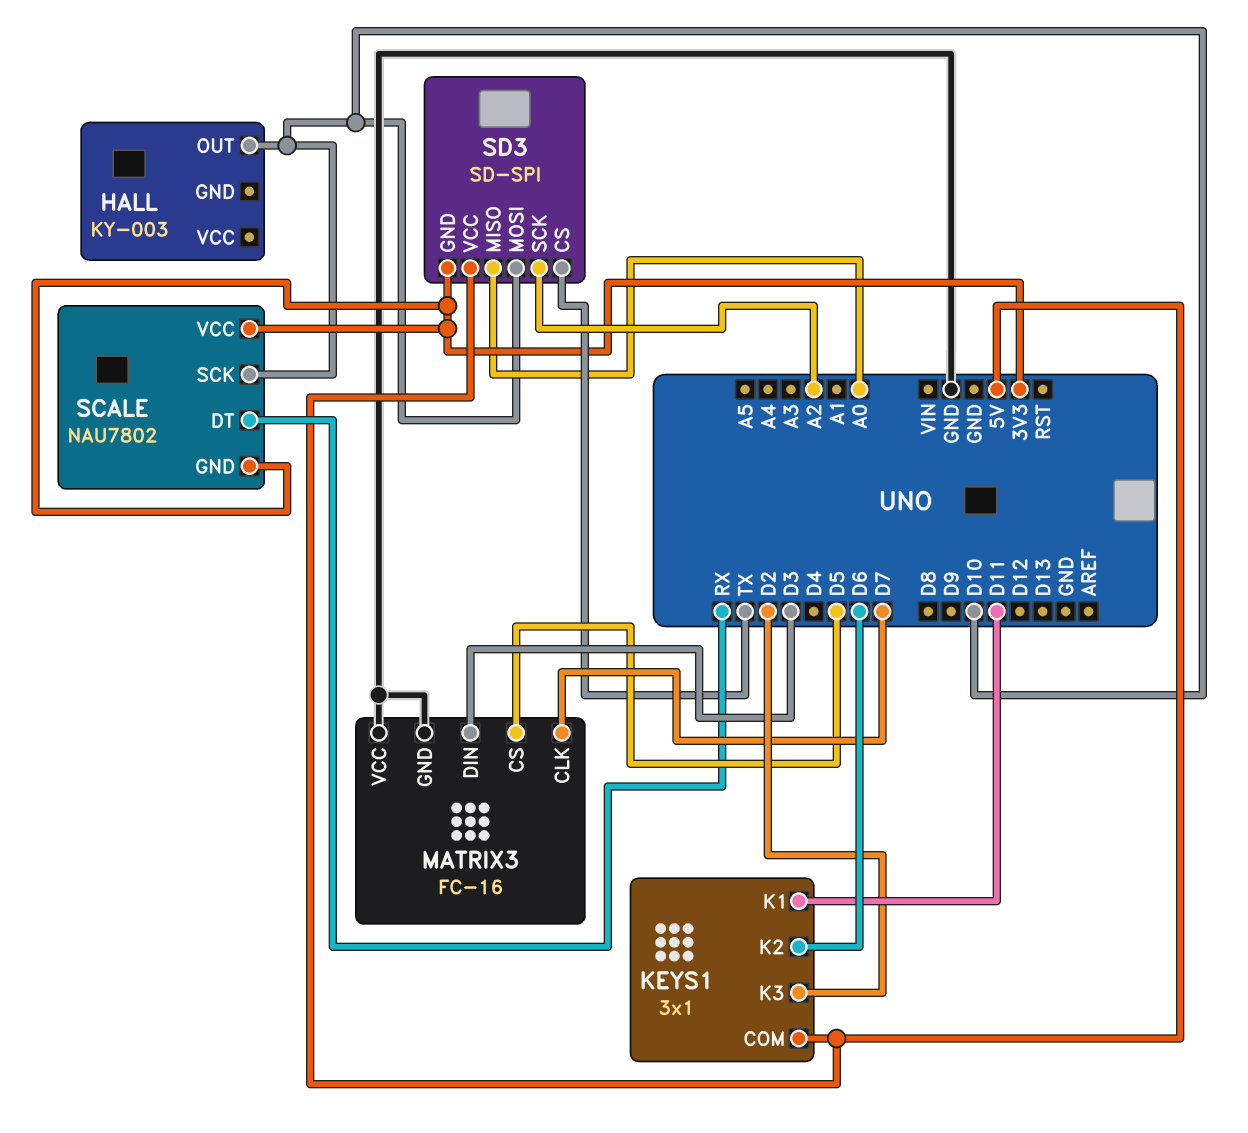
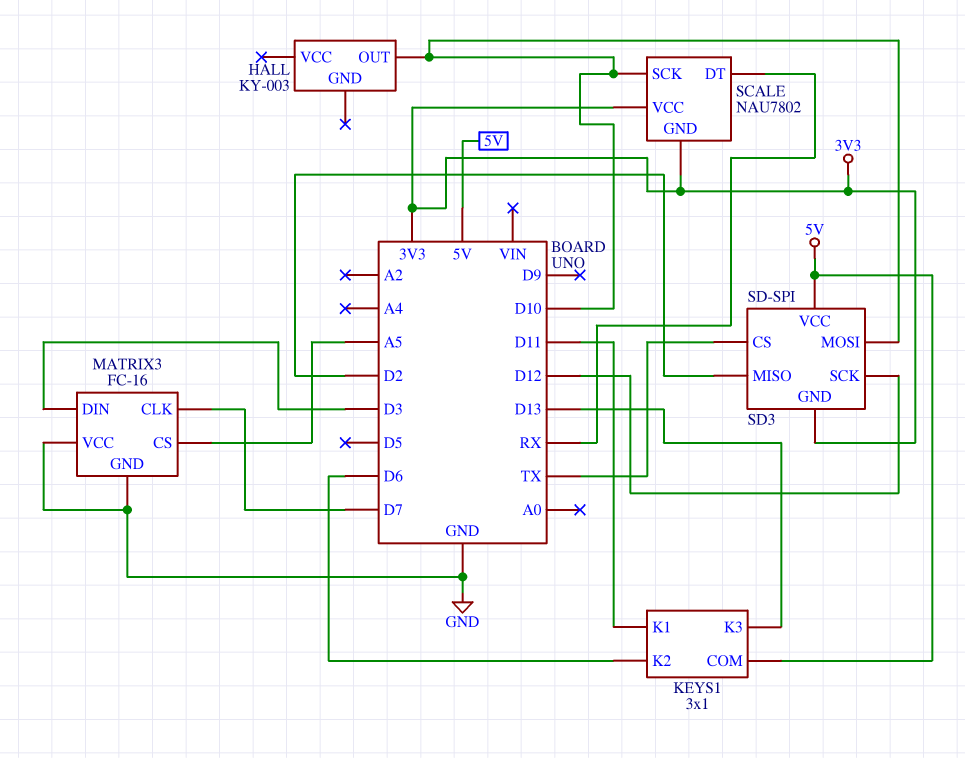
KEYS1 pin K3: D2 -> D13
MATRIX3 pin CS: D5 -> A5
SD3 pin MISO: A0 -> D2
SD3 pin SCK: A2 -> D12

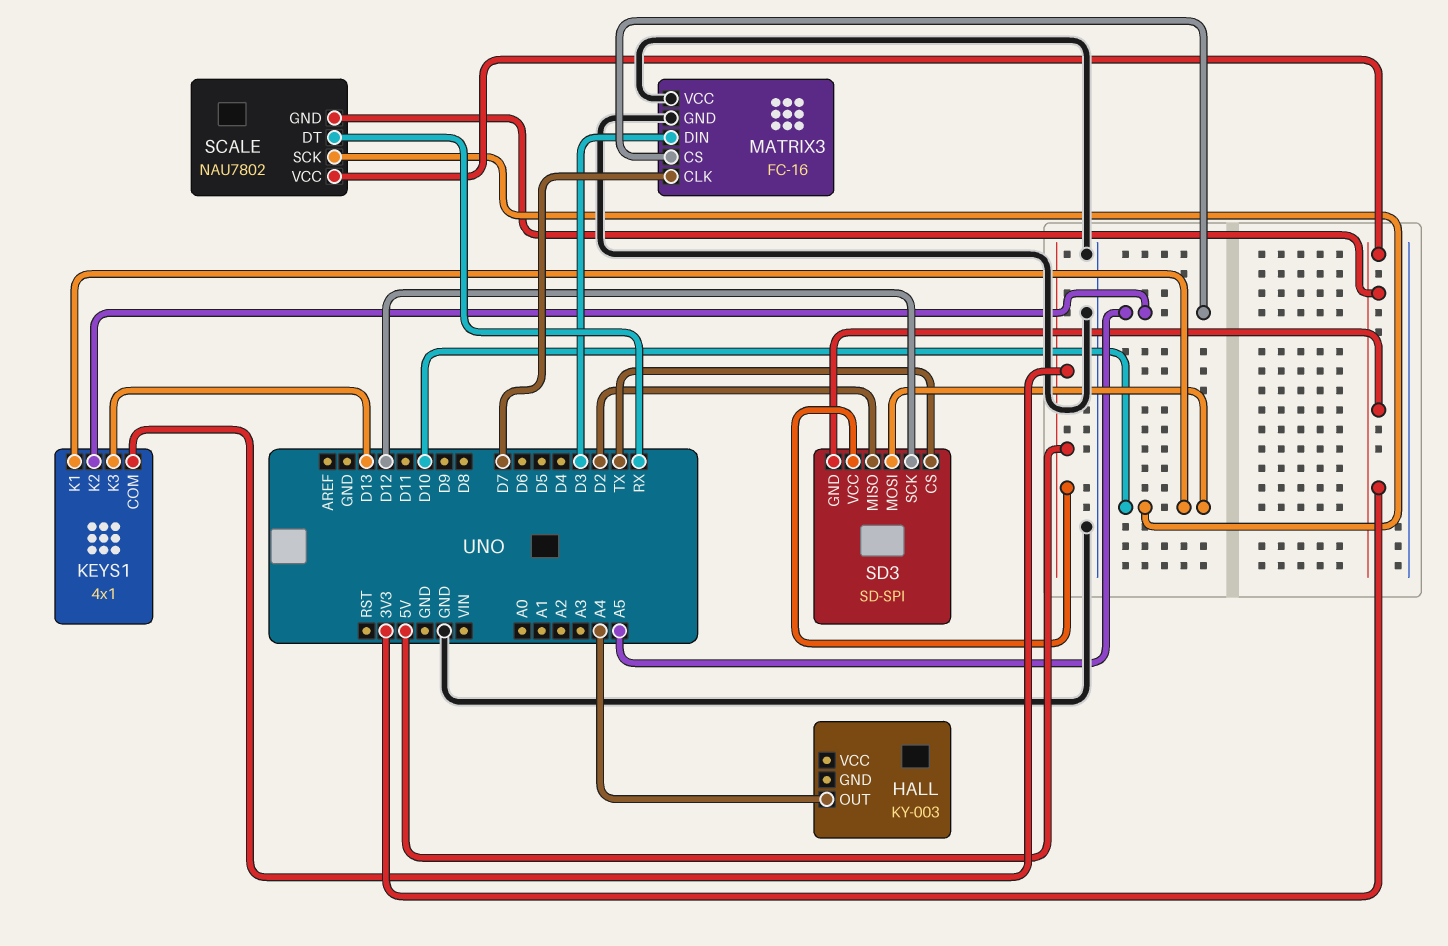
HALL pin OUT: D10 -> A4
KEYS1: 3x1 -> 4x1
KEYS1 pin K1: D11 -> D10
KEYS1 pin K2: D6 -> A5

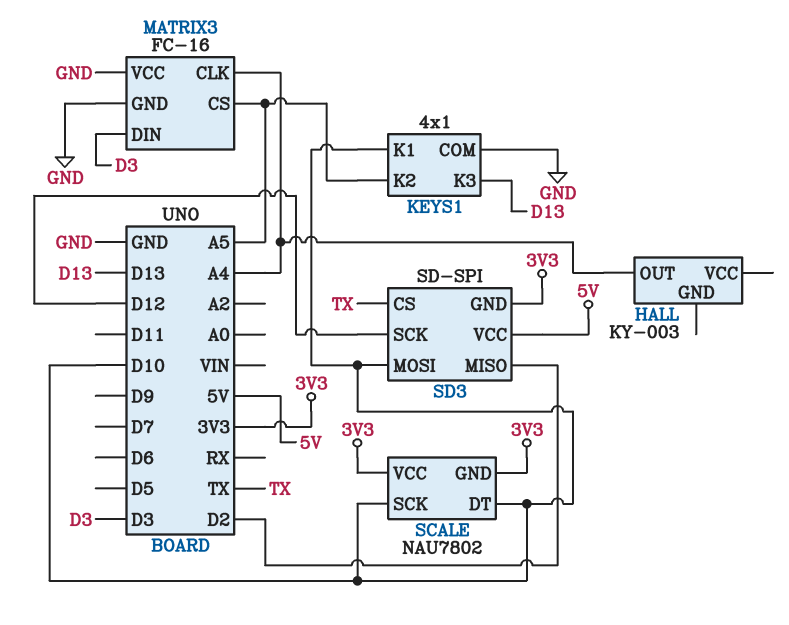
KEYS1 pin COM: 5V -> GND
MATRIX3 pin CLK: D7 -> A4
SCALE pin DT: RX -> D10

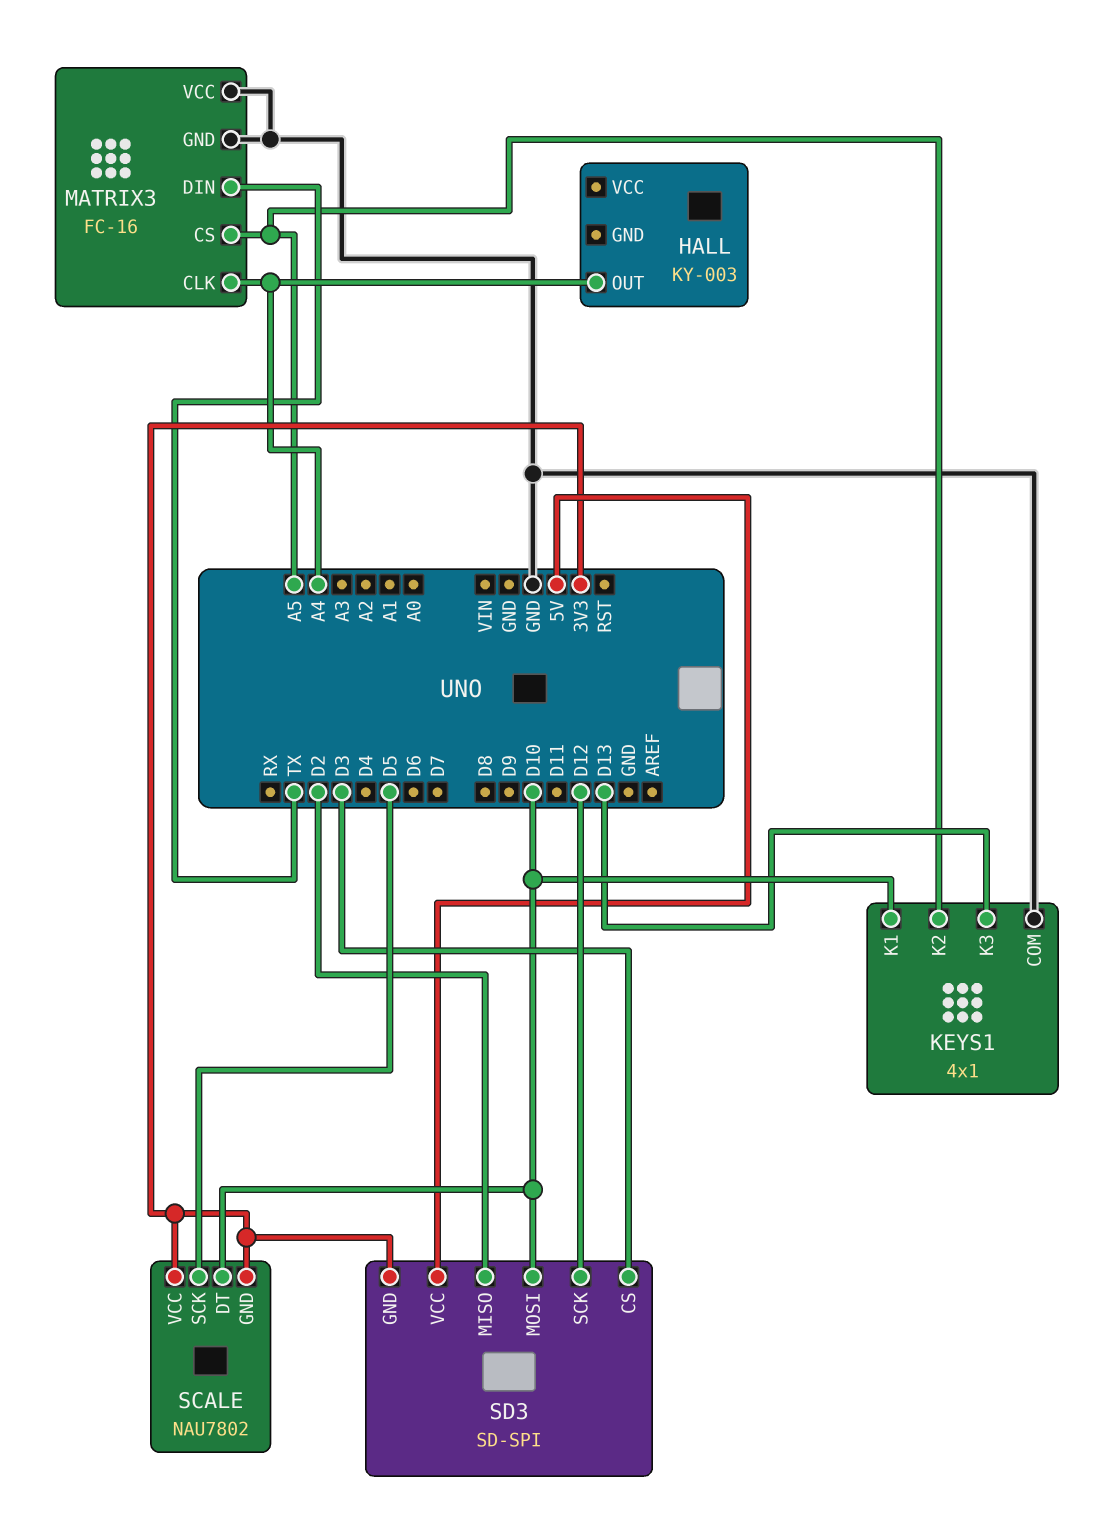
MATRIX3 pin DIN: D3 -> TX
SCALE pin SCK: D10 -> D5
SD3 pin CS: TX -> D3

